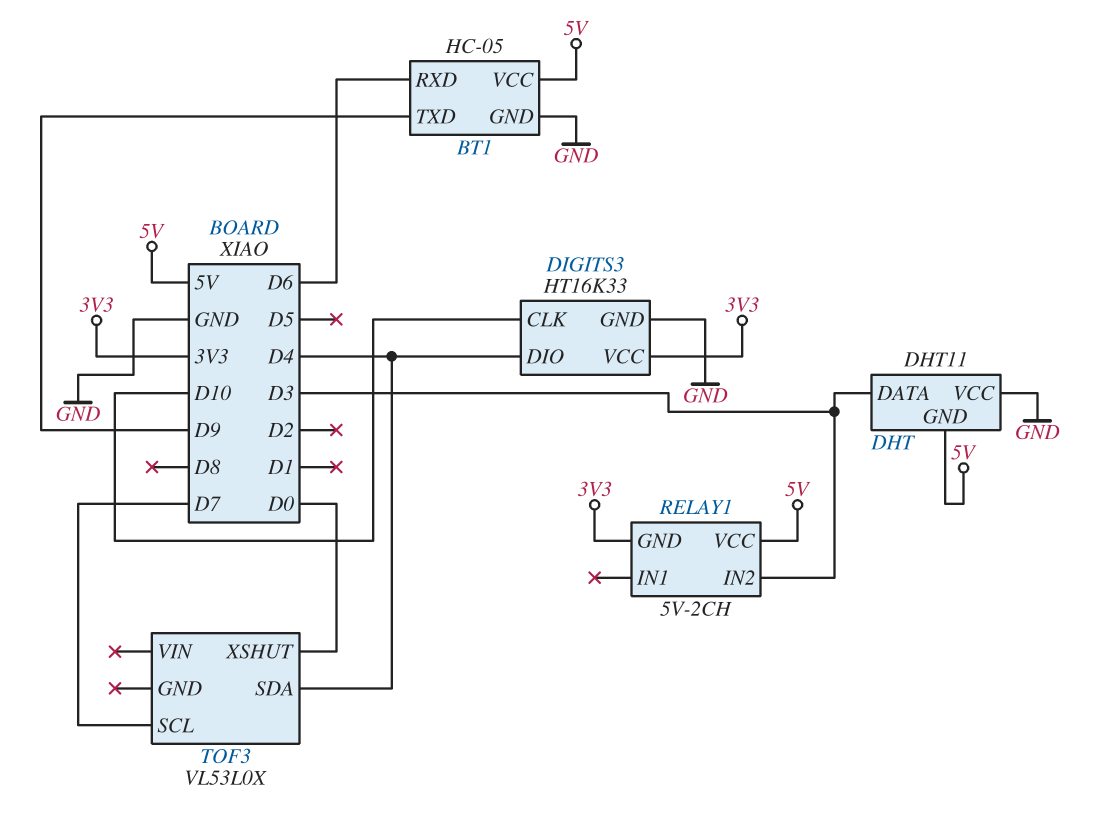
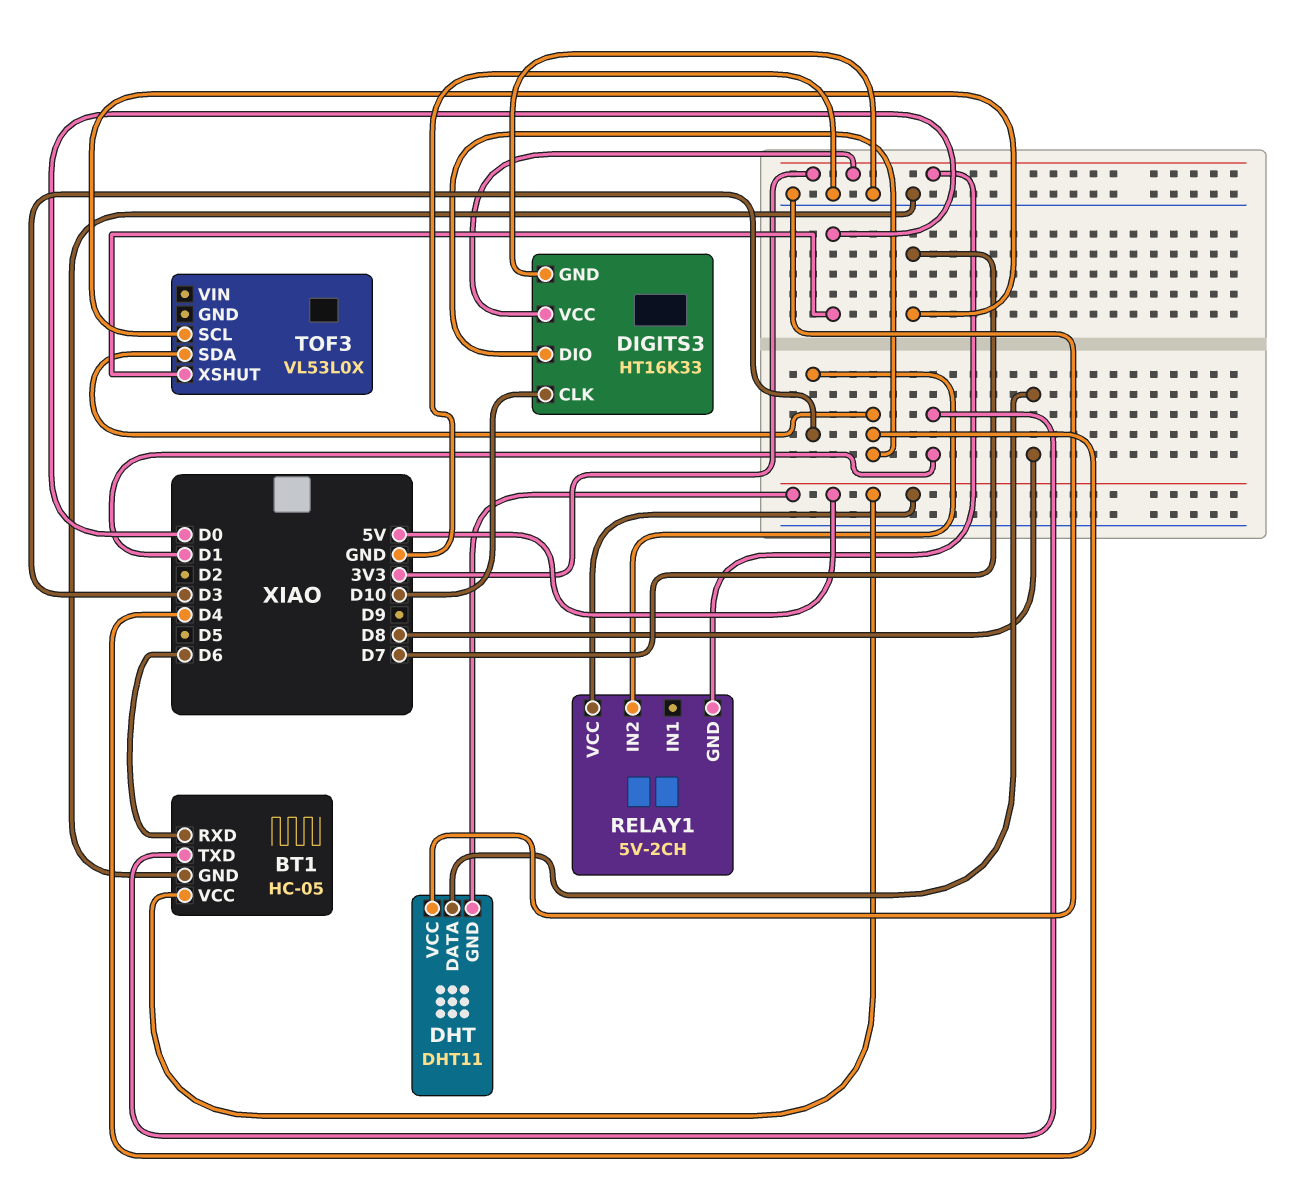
BT1 pin TXD: D9 -> D1
DHT pin DATA: D3 -> D8

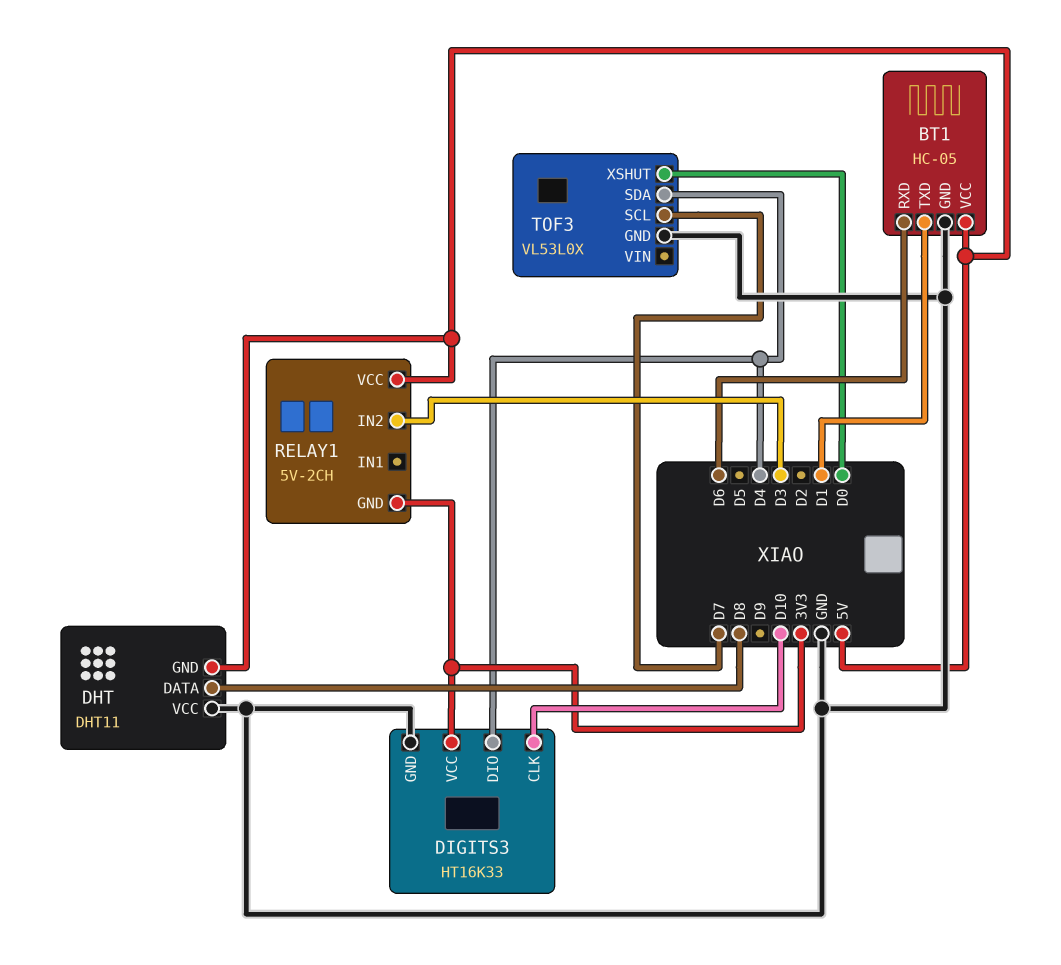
TOF3 pin GND: none -> GND

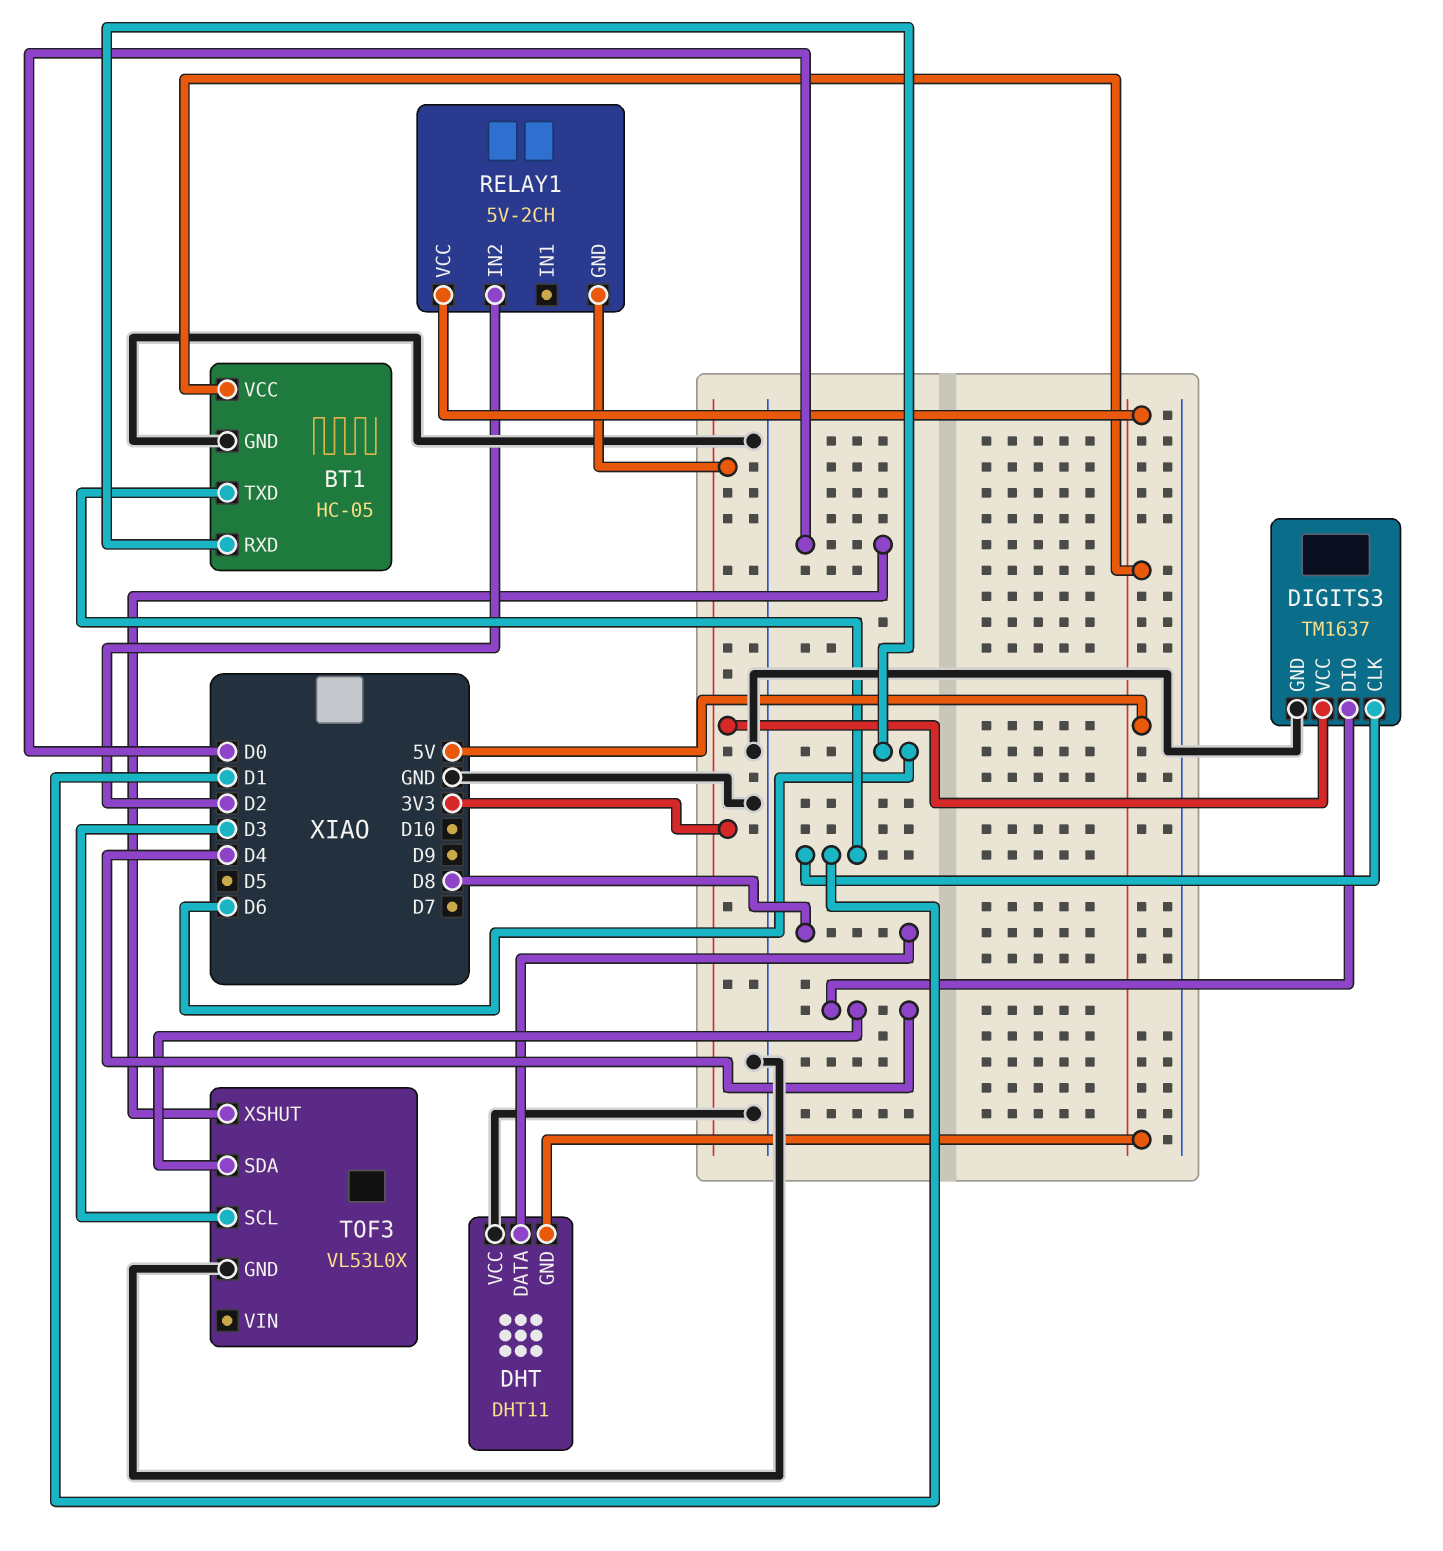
DIGITS3: HT16K33 -> TM1637
DIGITS3 pin CLK: D10 -> D1
RELAY1 pin IN2: D3 -> D2
TOF3 pin SCL: D7 -> D3

